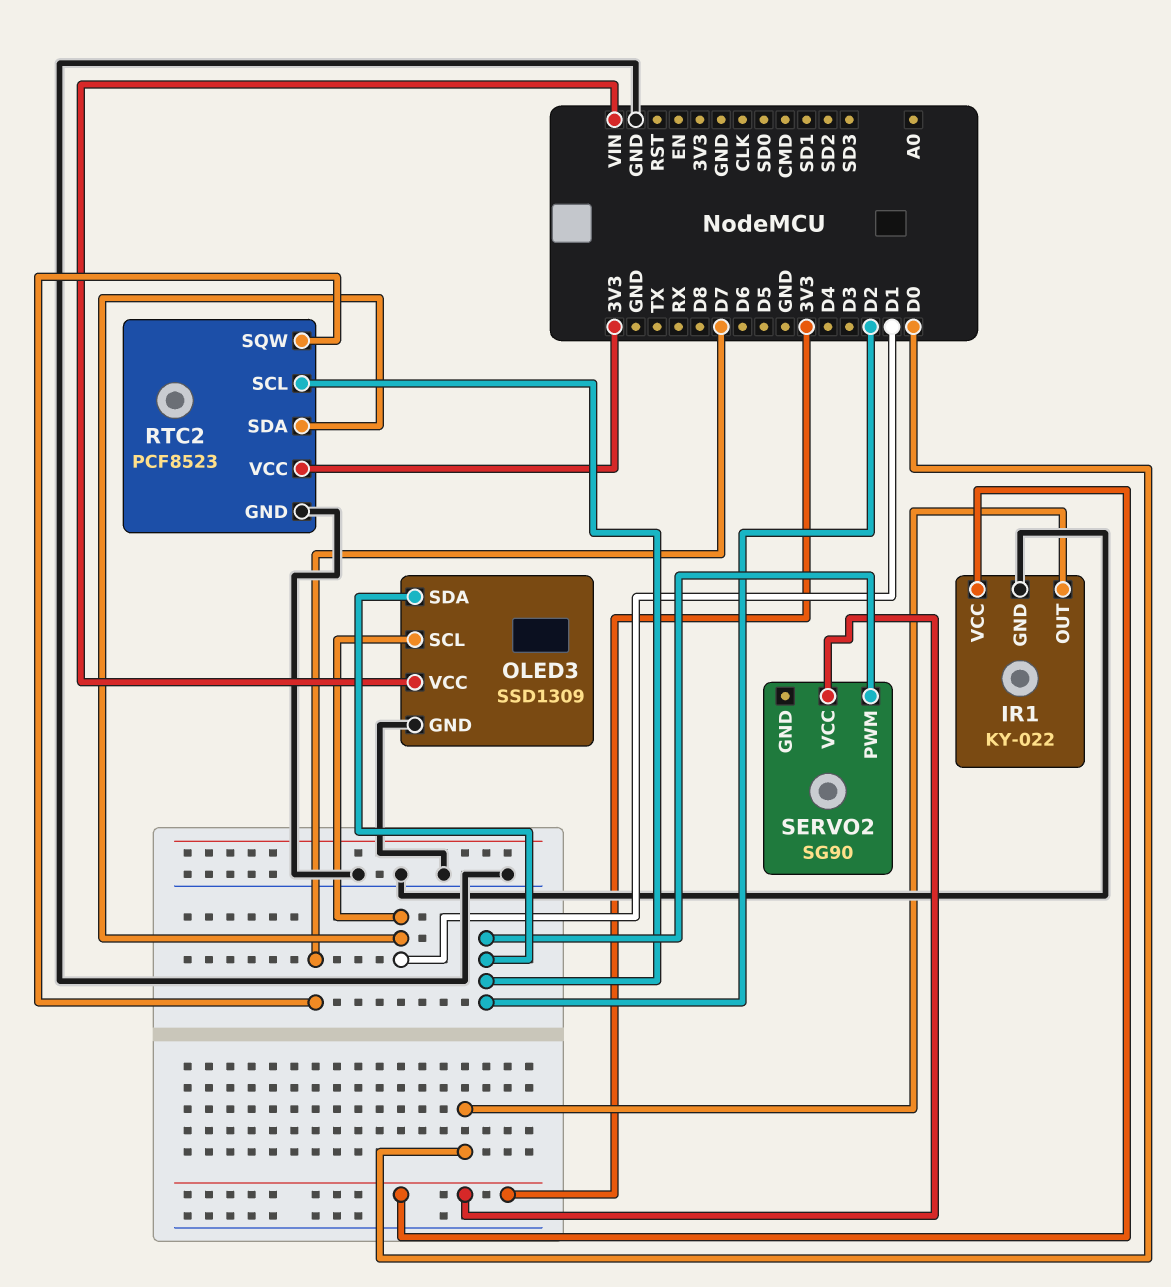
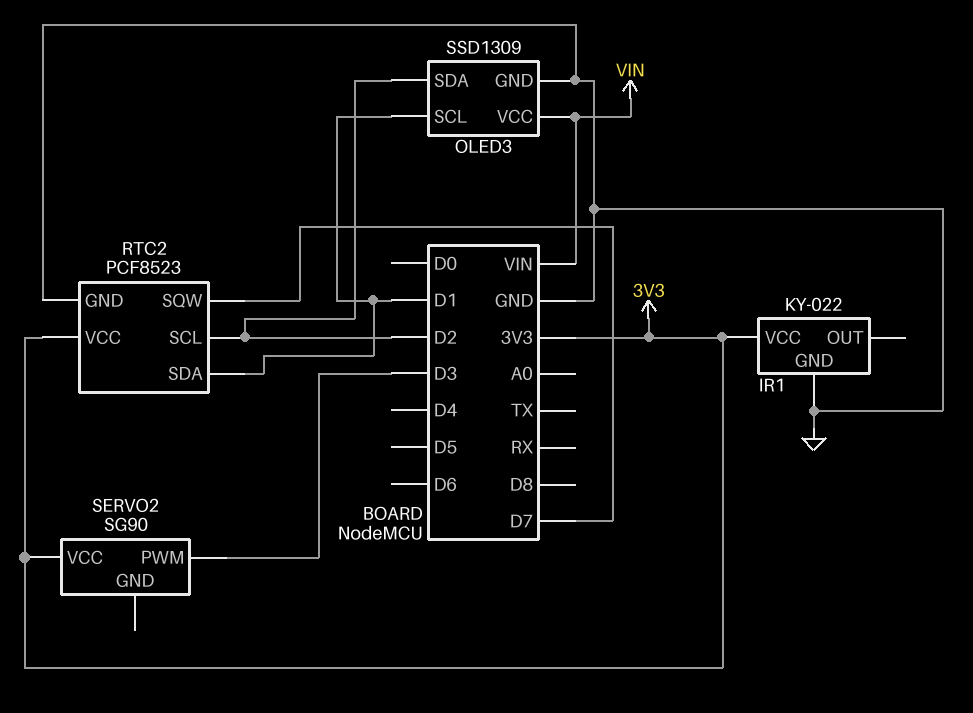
IR1 pin OUT: D0 -> none
SERVO2 pin PWM: D2 -> D3

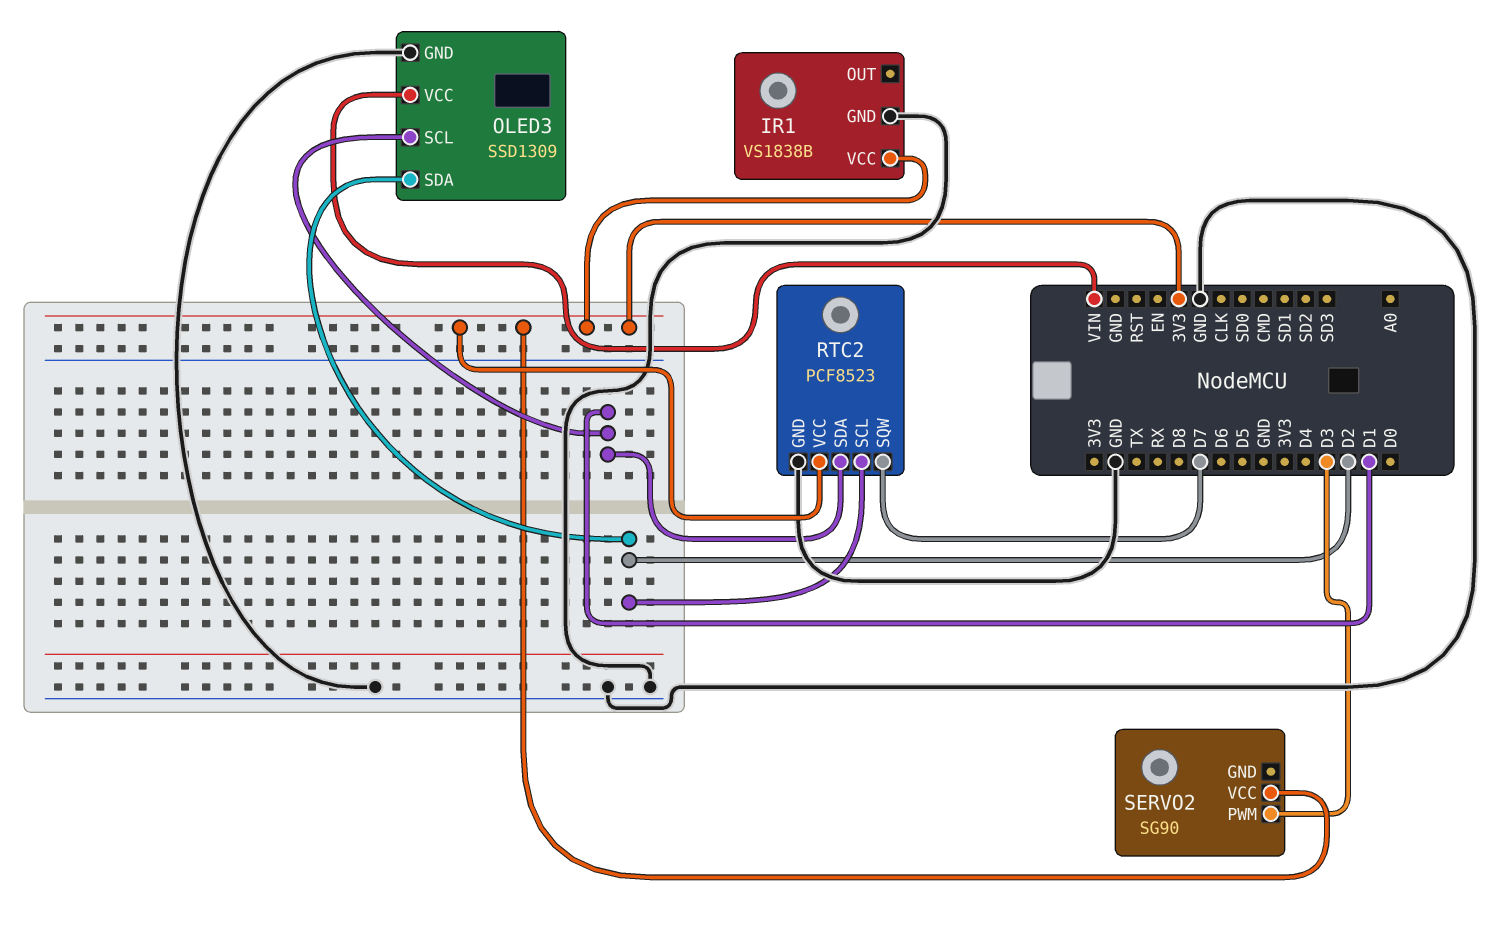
IR1: KY-022 -> VS1838B

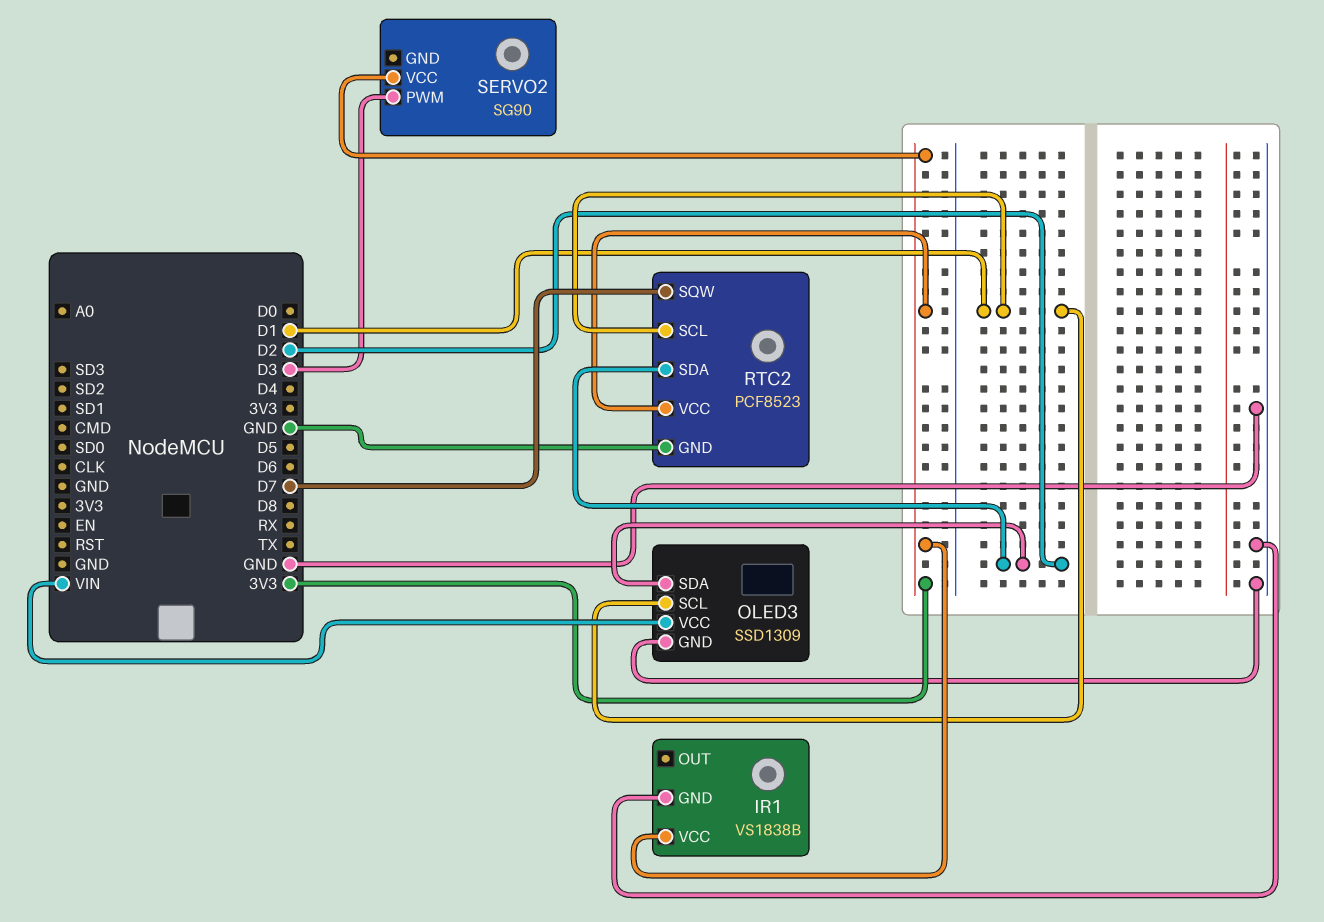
RTC2 pin SCL: D2 -> D1
RTC2 pin SDA: D1 -> D2

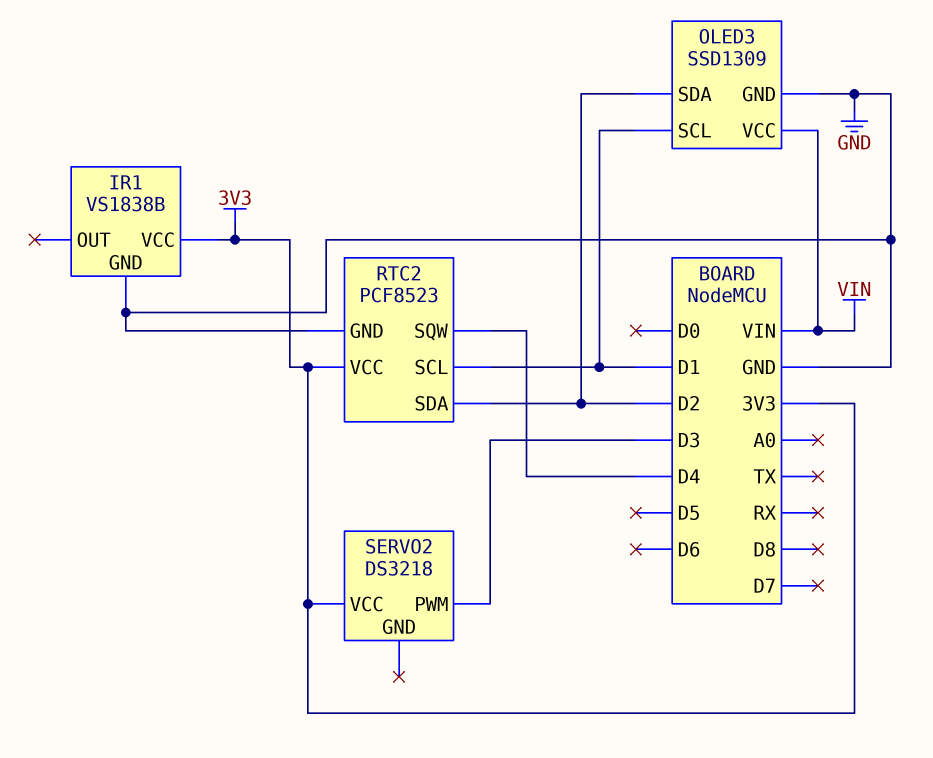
RTC2 pin SQW: D7 -> D4
SERVO2: SG90 -> DS3218

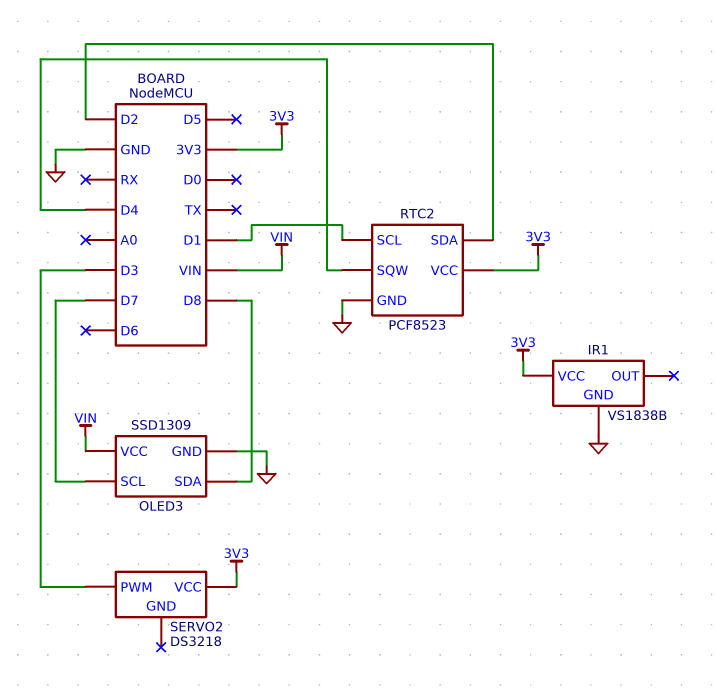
OLED3 pin SCL: D1 -> D7
OLED3 pin SDA: D2 -> D8

